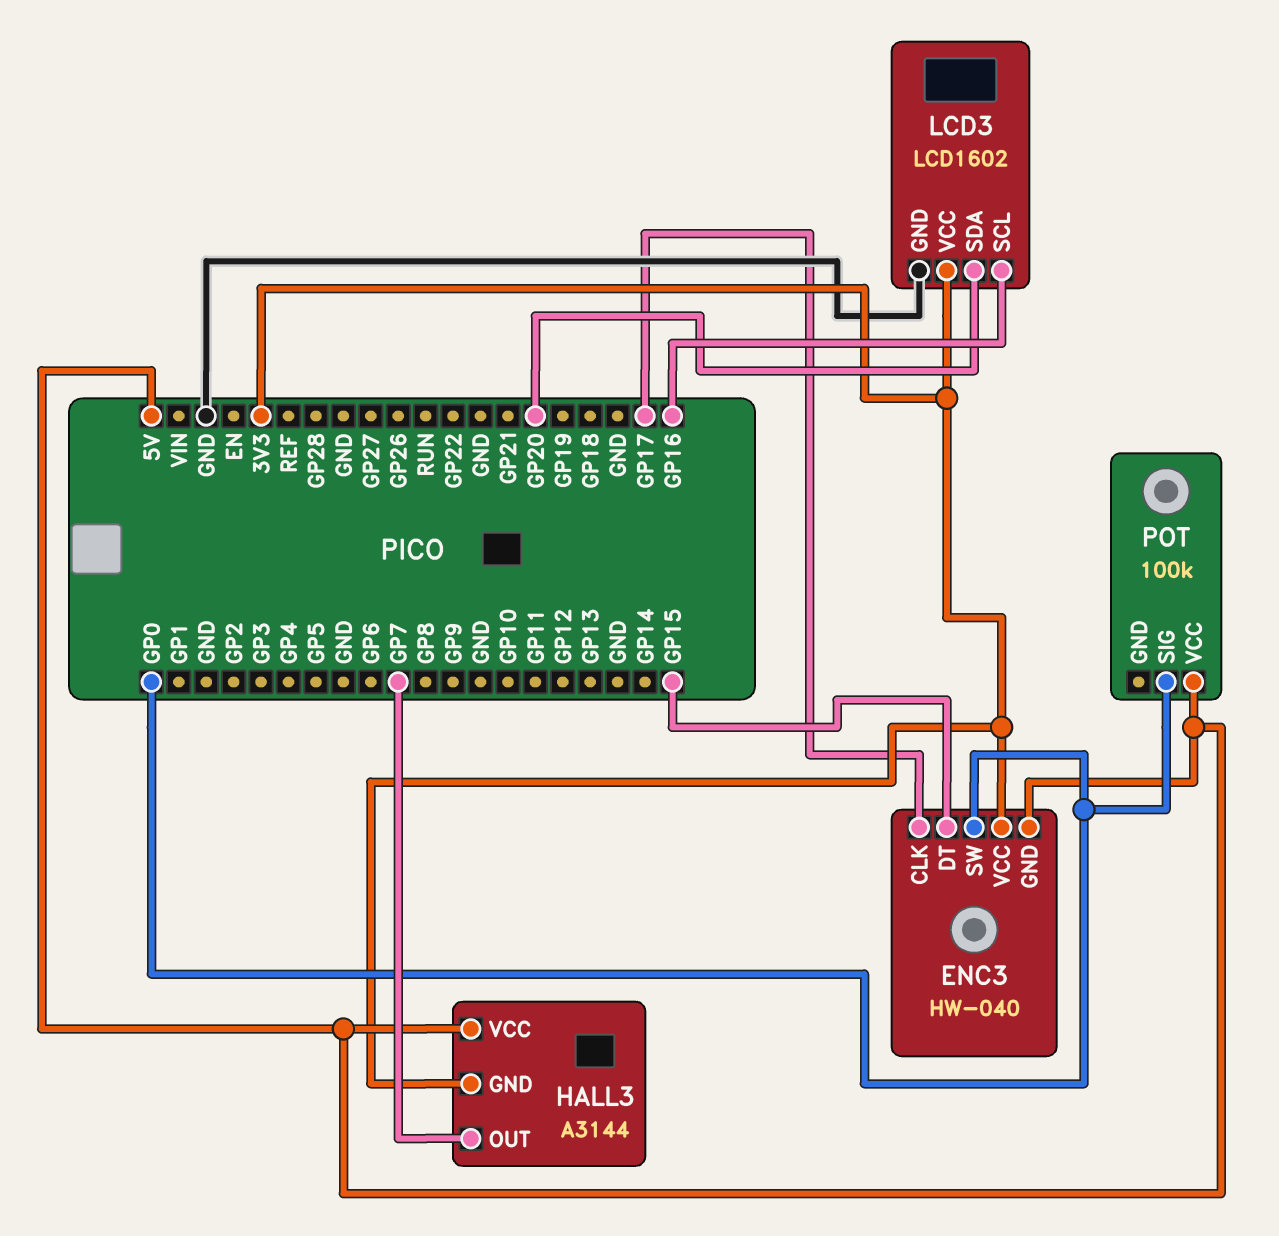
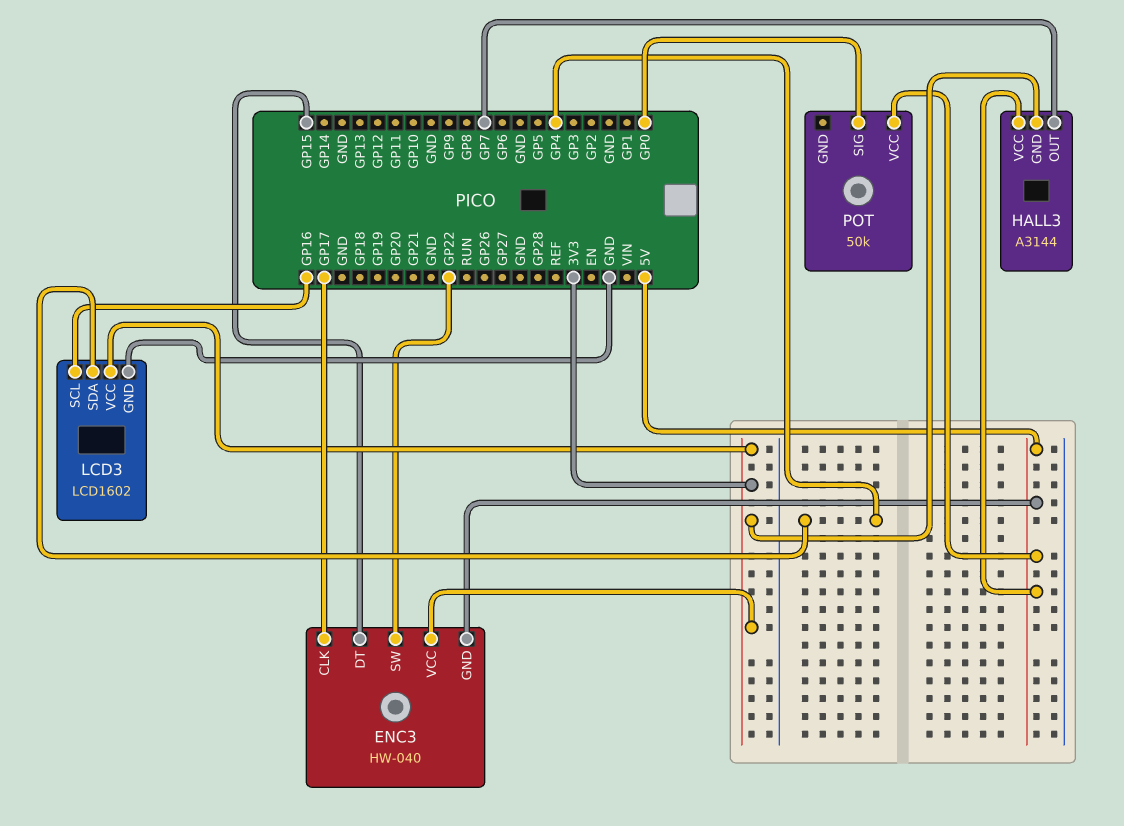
ENC3 pin SW: GP0 -> GP22
LCD3 pin SDA: GP20 -> GP4
POT: 100k -> 50k

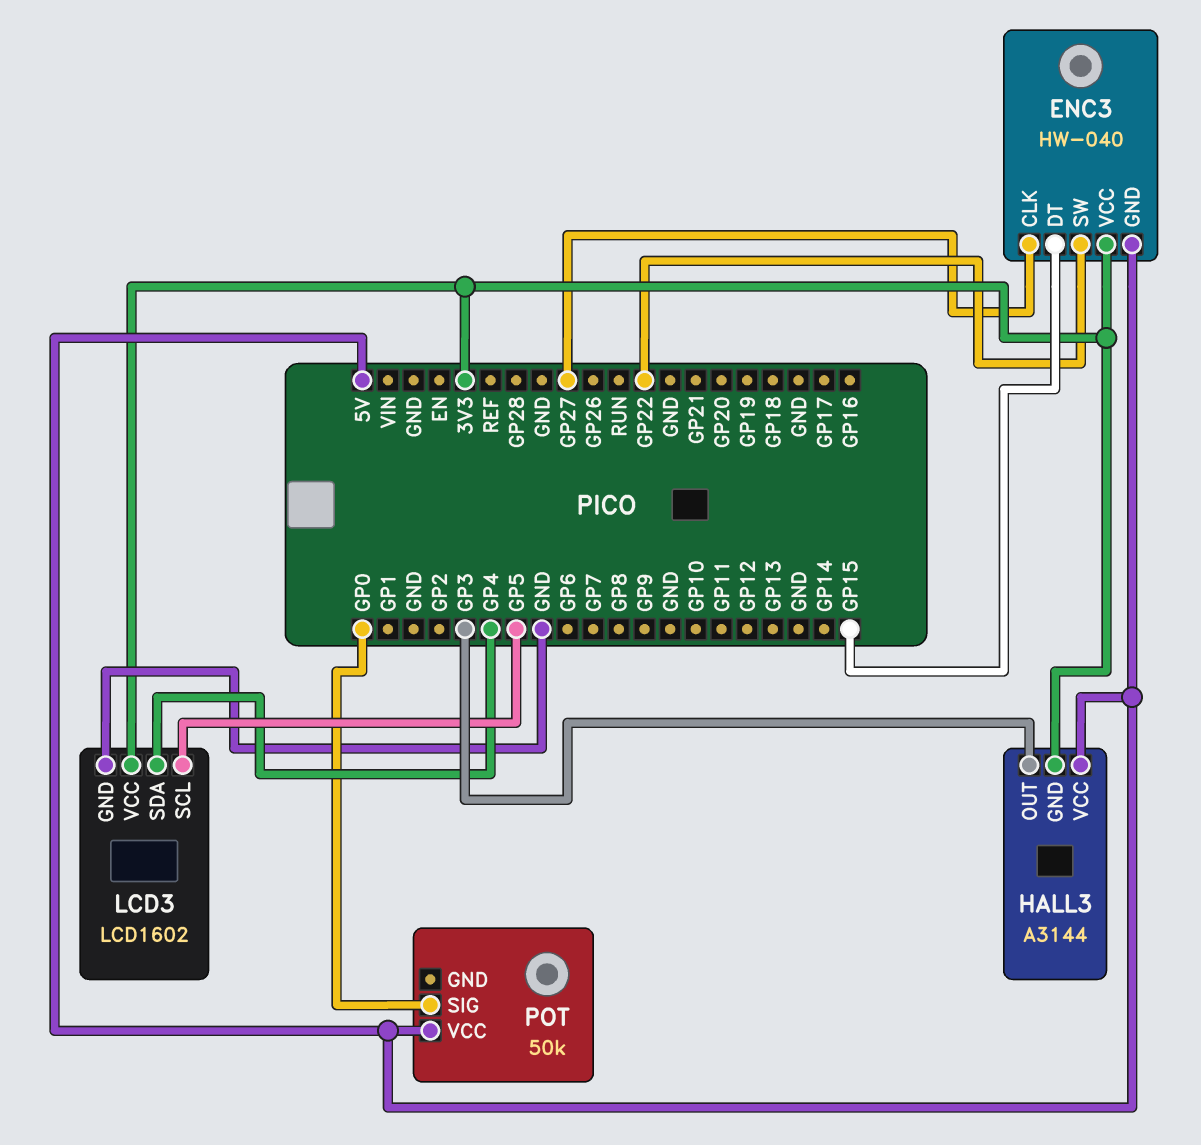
ENC3 pin CLK: GP17 -> GP27
HALL3 pin OUT: GP7 -> GP3
LCD3 pin SCL: GP16 -> GP5

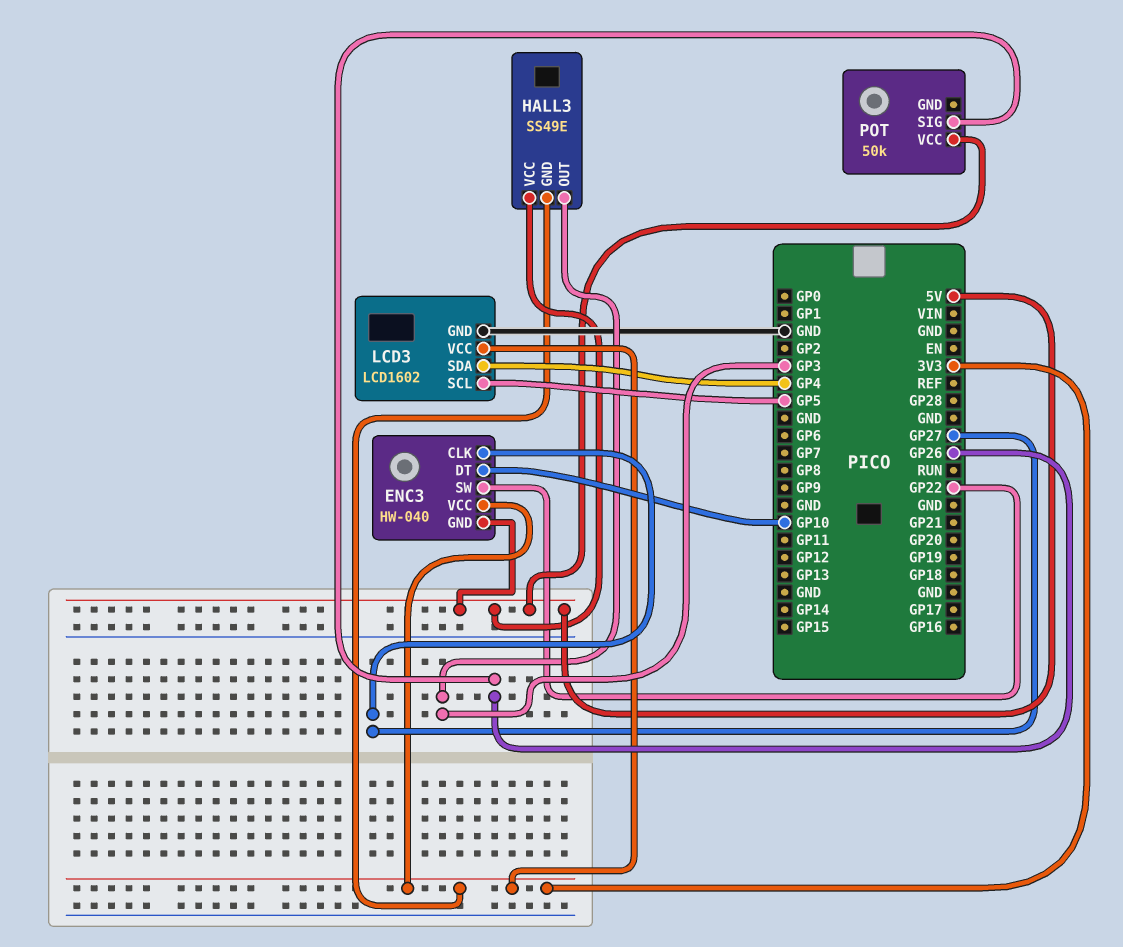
ENC3 pin DT: GP15 -> GP10
HALL3: A3144 -> SS49E
POT pin SIG: GP0 -> GP26

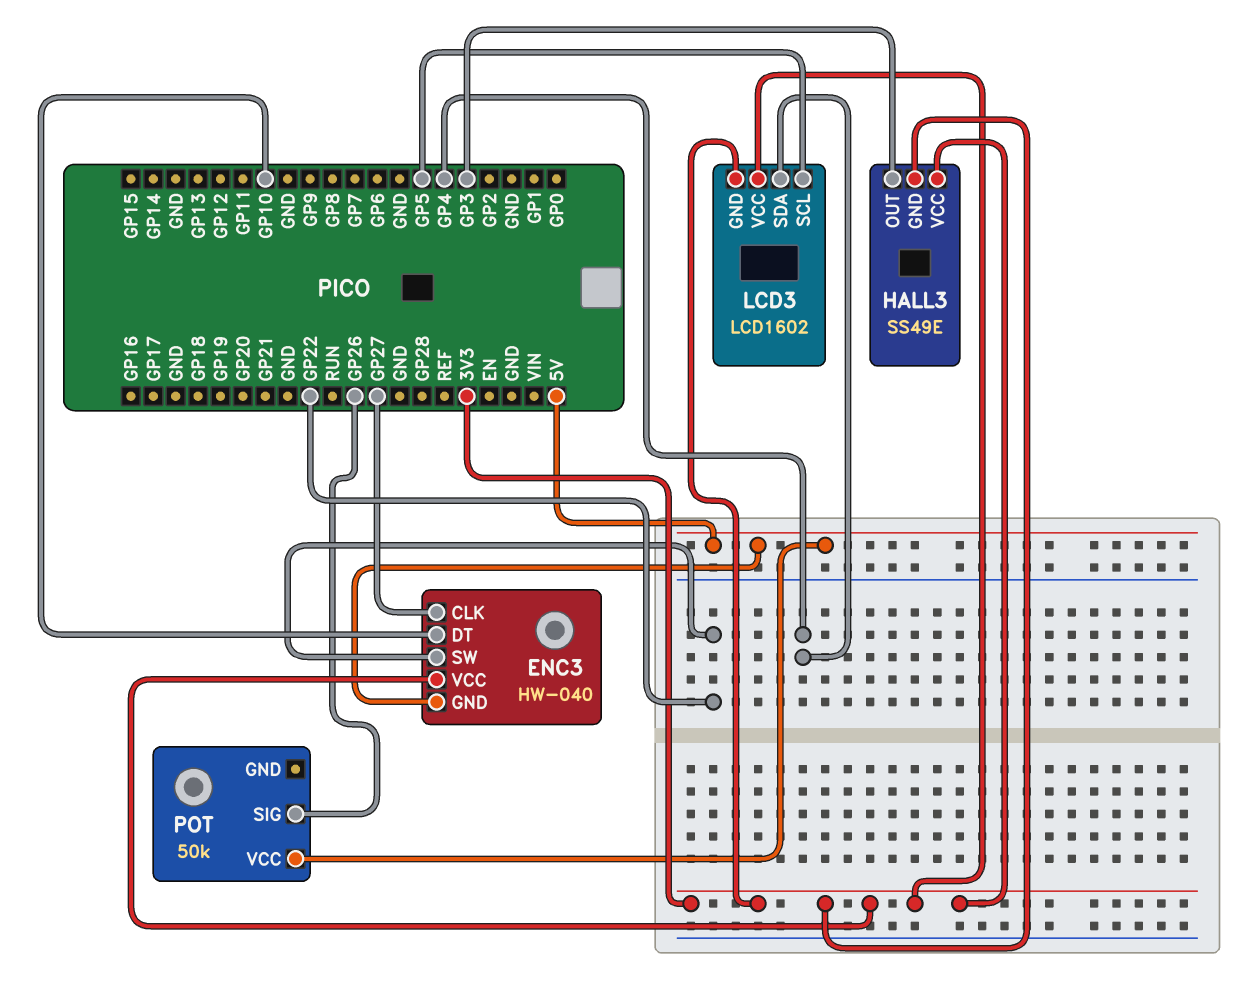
HALL3 pin VCC: 5V -> 3V3
LCD3 pin GND: GND -> 3V3

